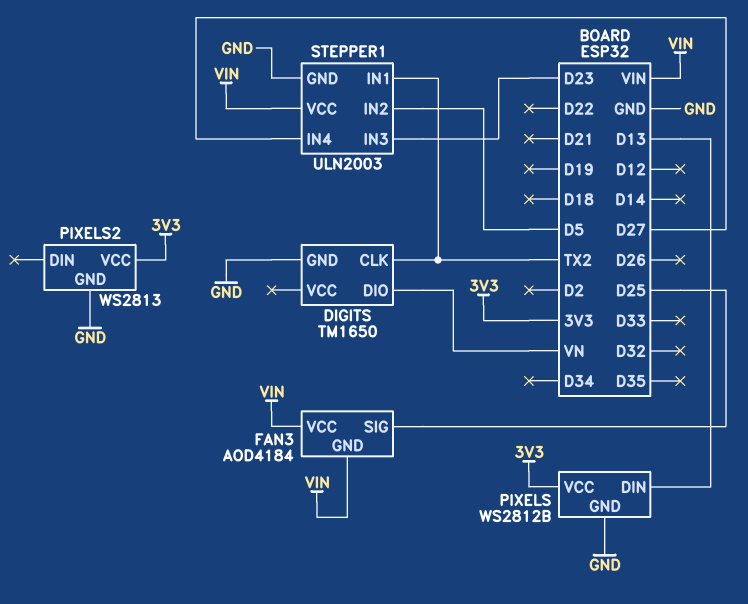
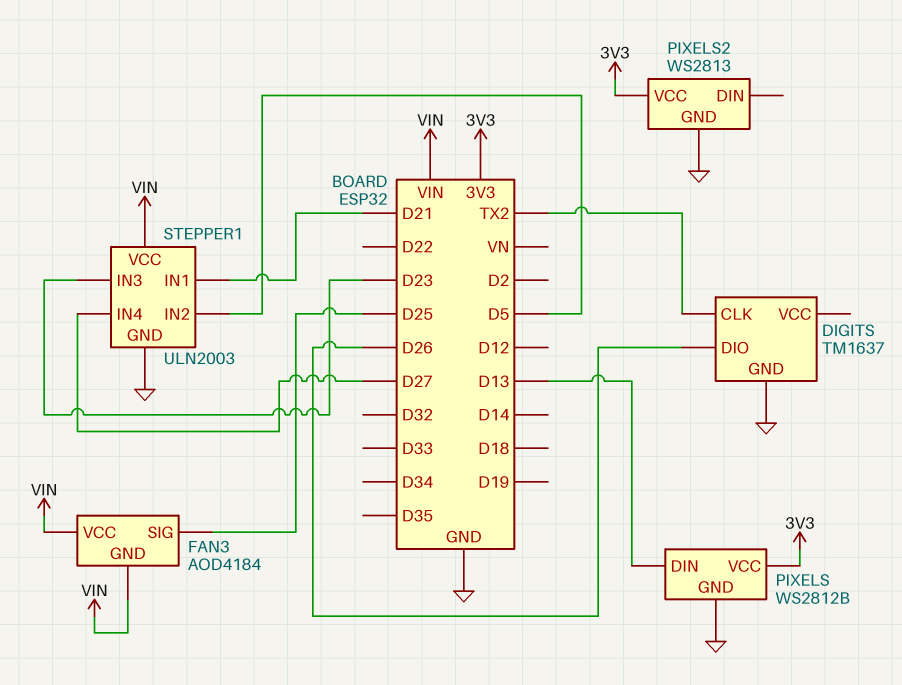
DIGITS: TM1650 -> TM1637
DIGITS pin DIO: VN -> D26
STEPPER1 pin IN1: TX2 -> D21

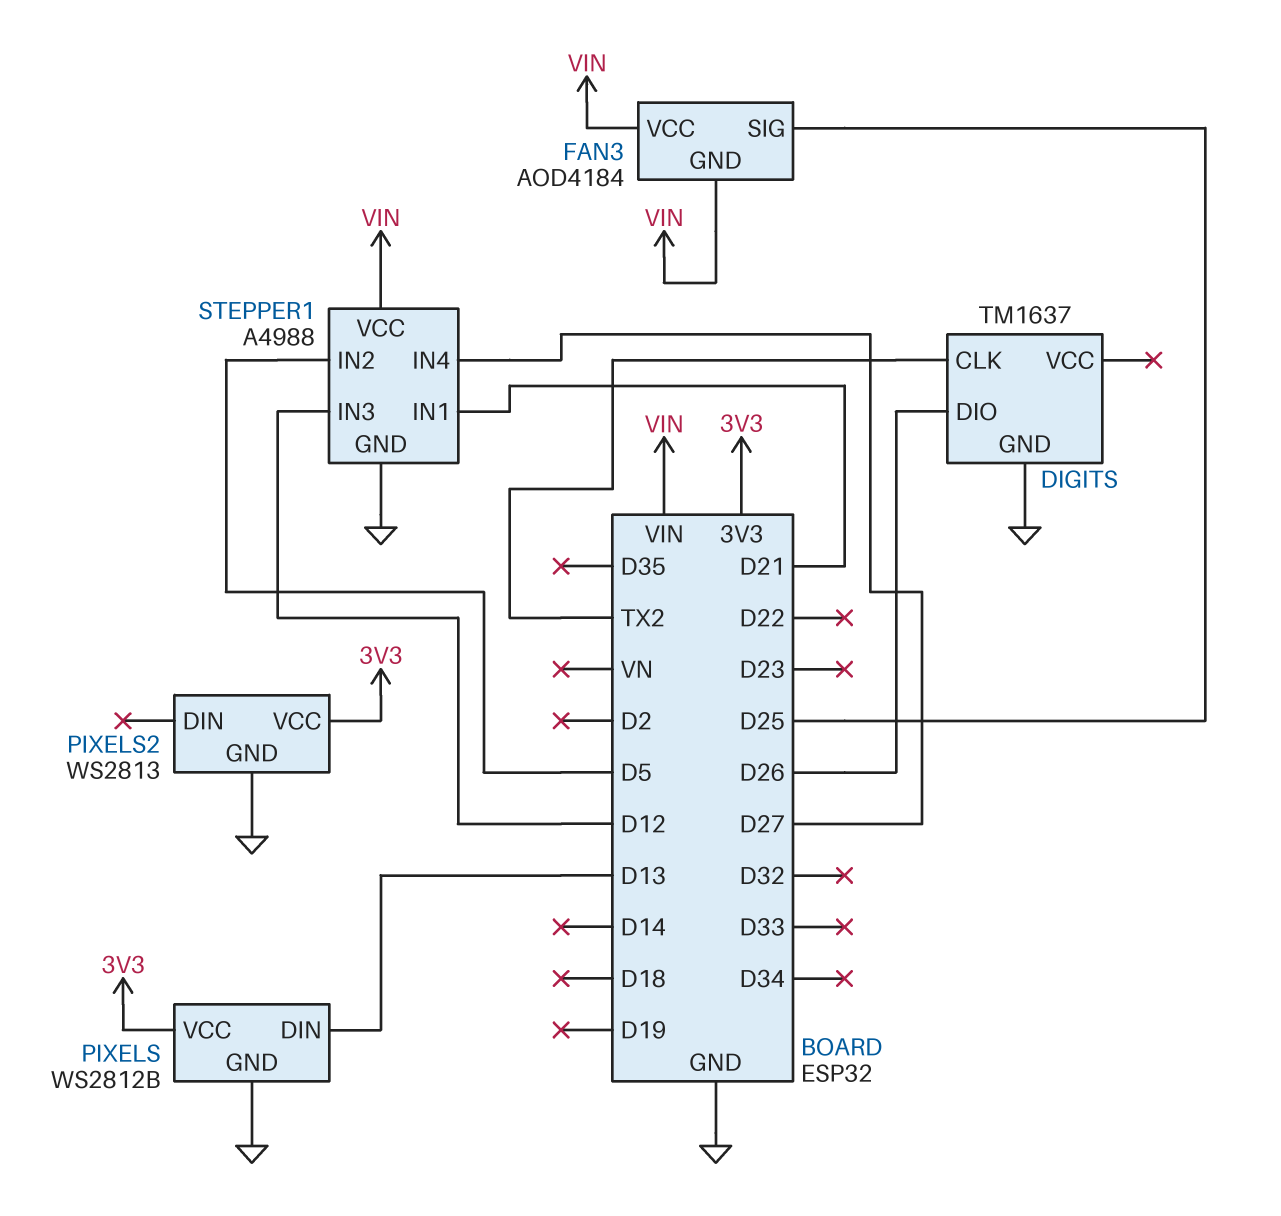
STEPPER1: ULN2003 -> A4988
STEPPER1 pin IN3: D23 -> D12

